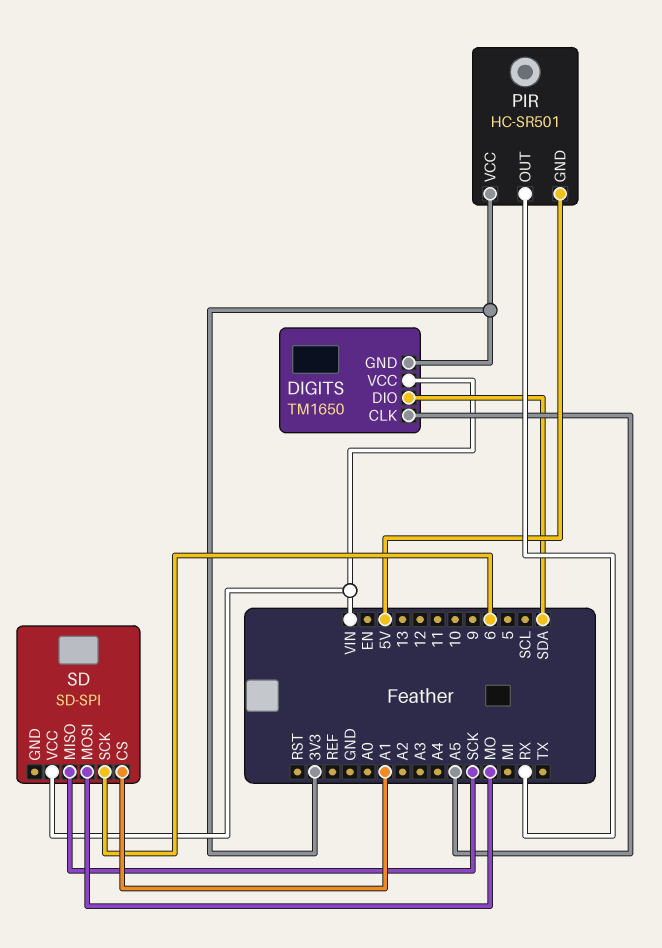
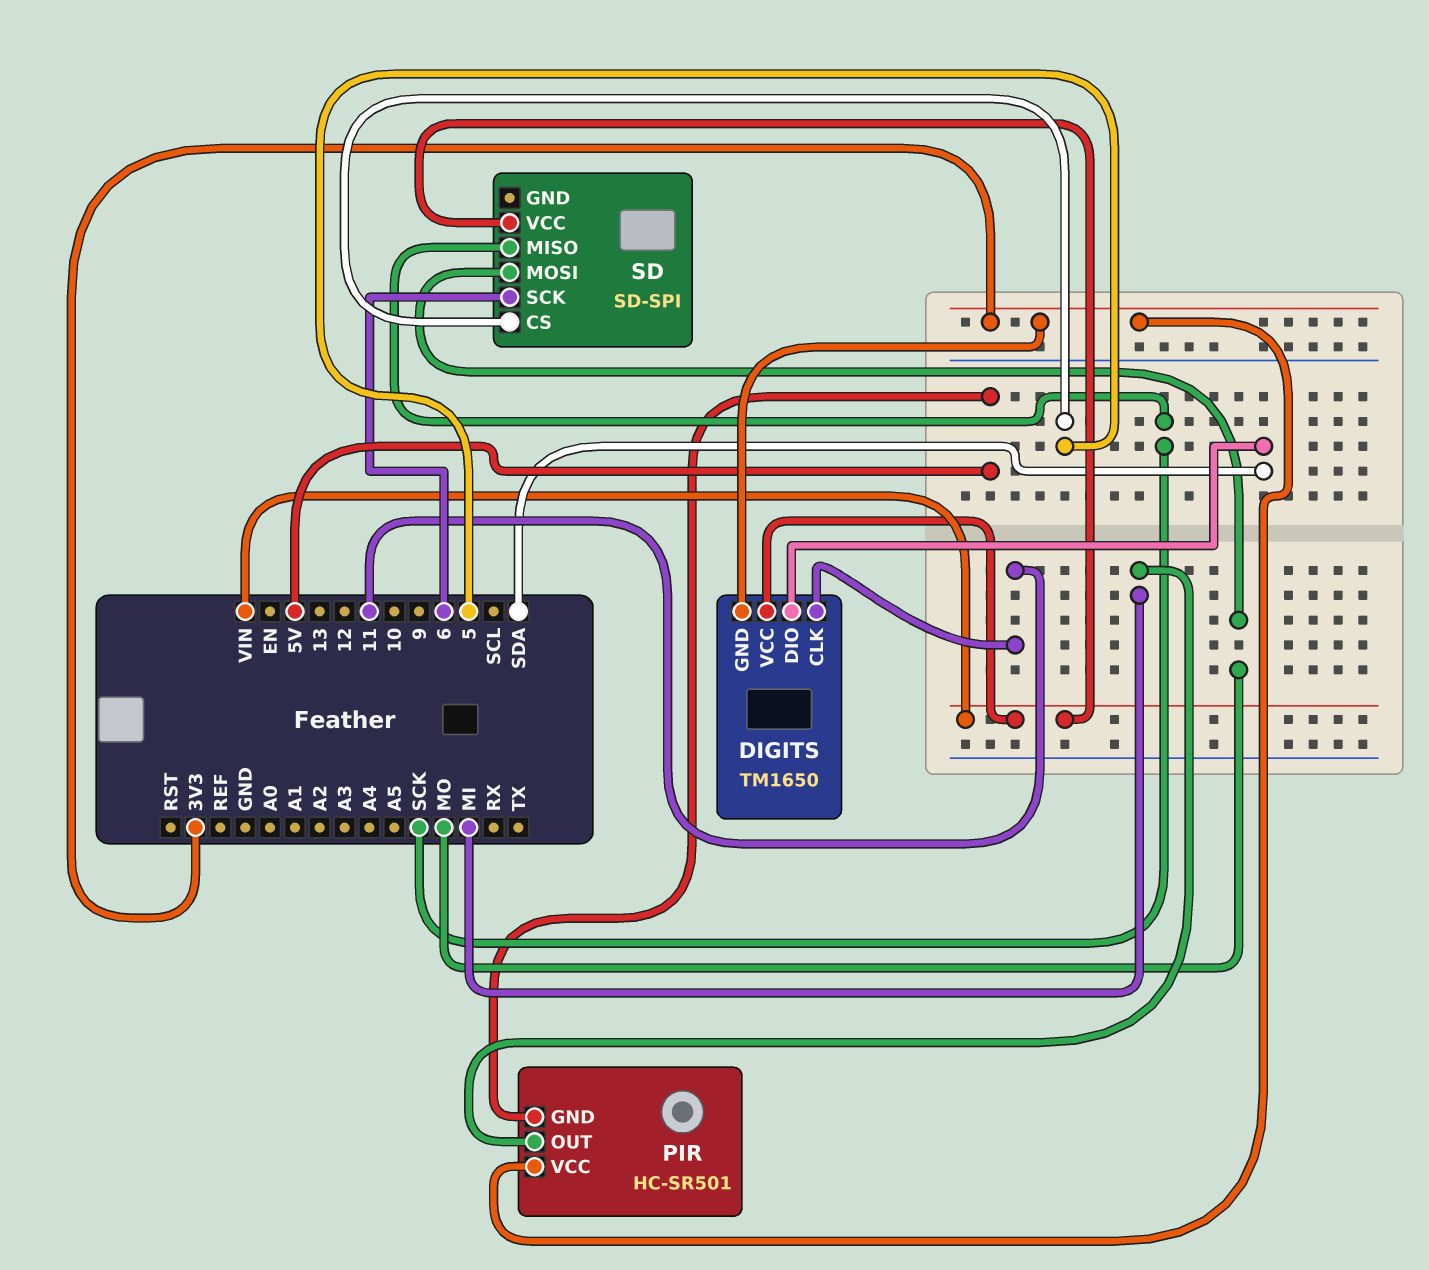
DIGITS pin CLK: A5 -> 11
PIR pin OUT: RX -> MI
SD pin CS: A1 -> 5

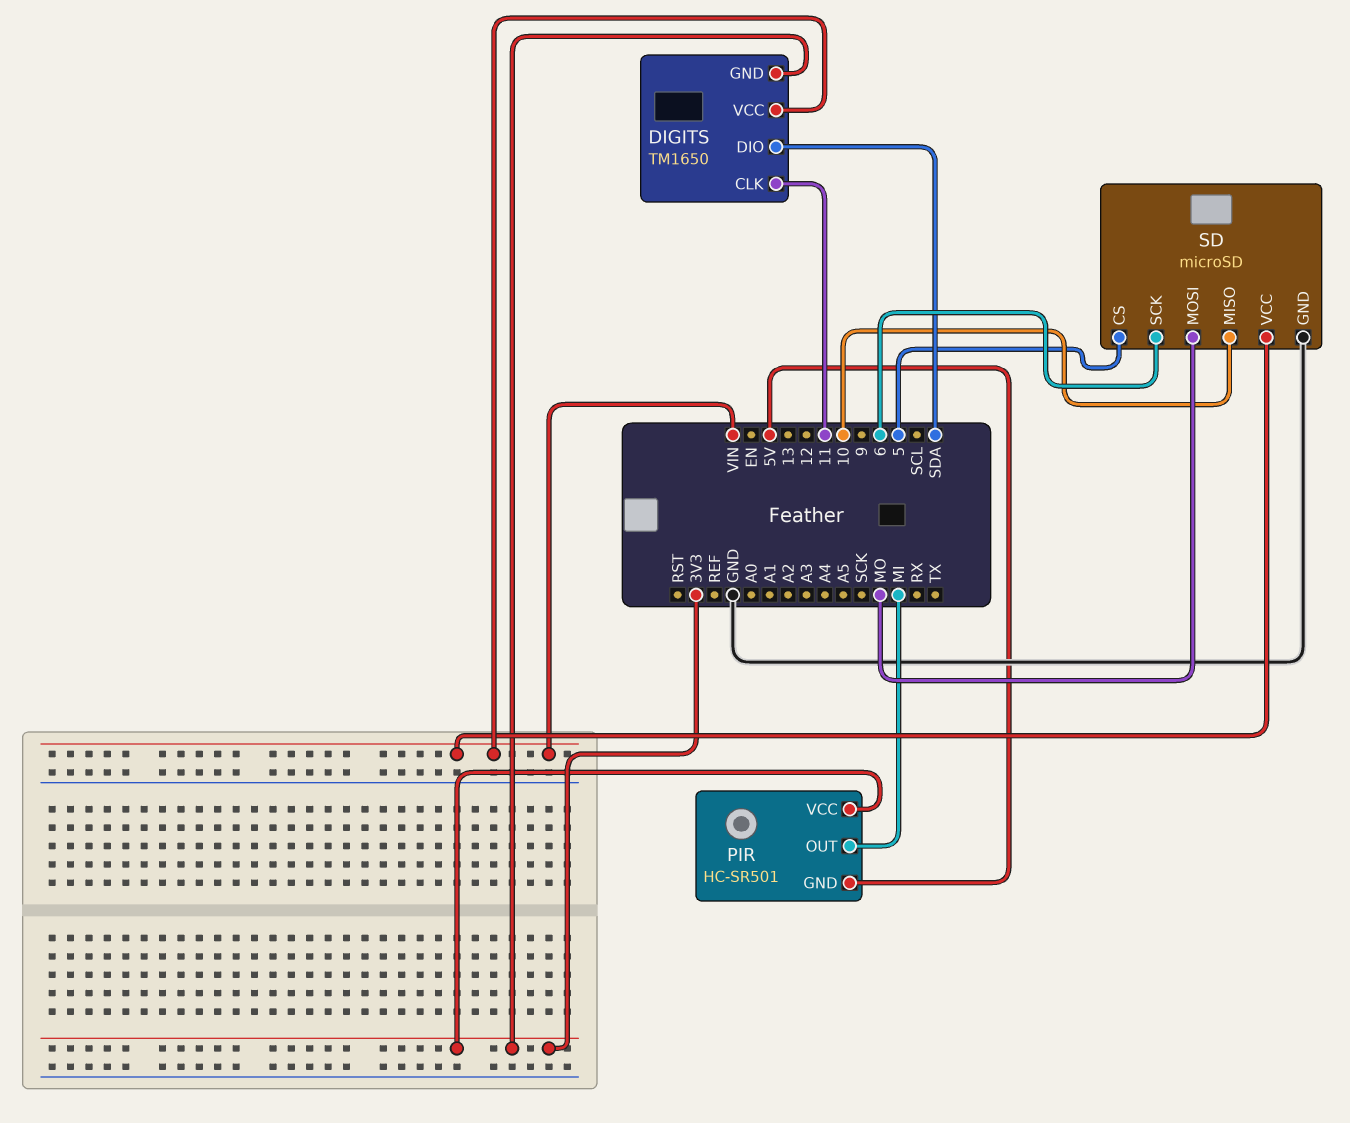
SD: SD-SPI -> microSD
SD pin GND: none -> GND
SD pin MISO: SCK -> 10

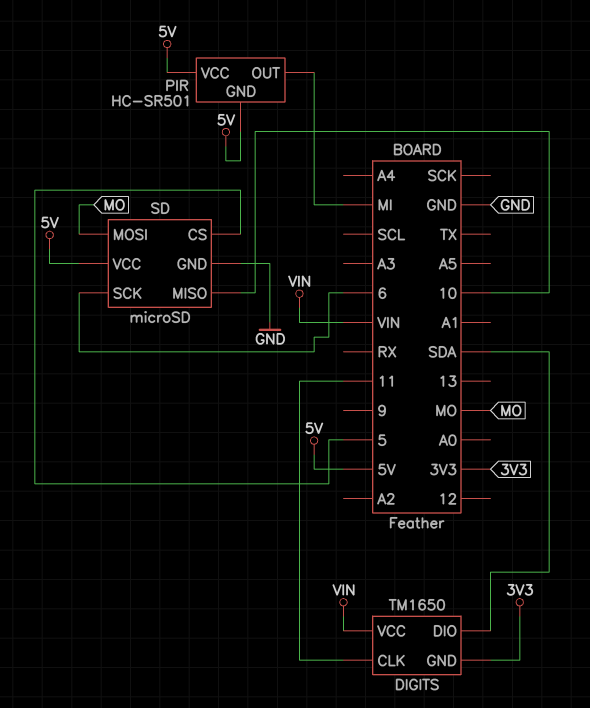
PIR pin VCC: 3V3 -> 5V
SD pin VCC: VIN -> 5V

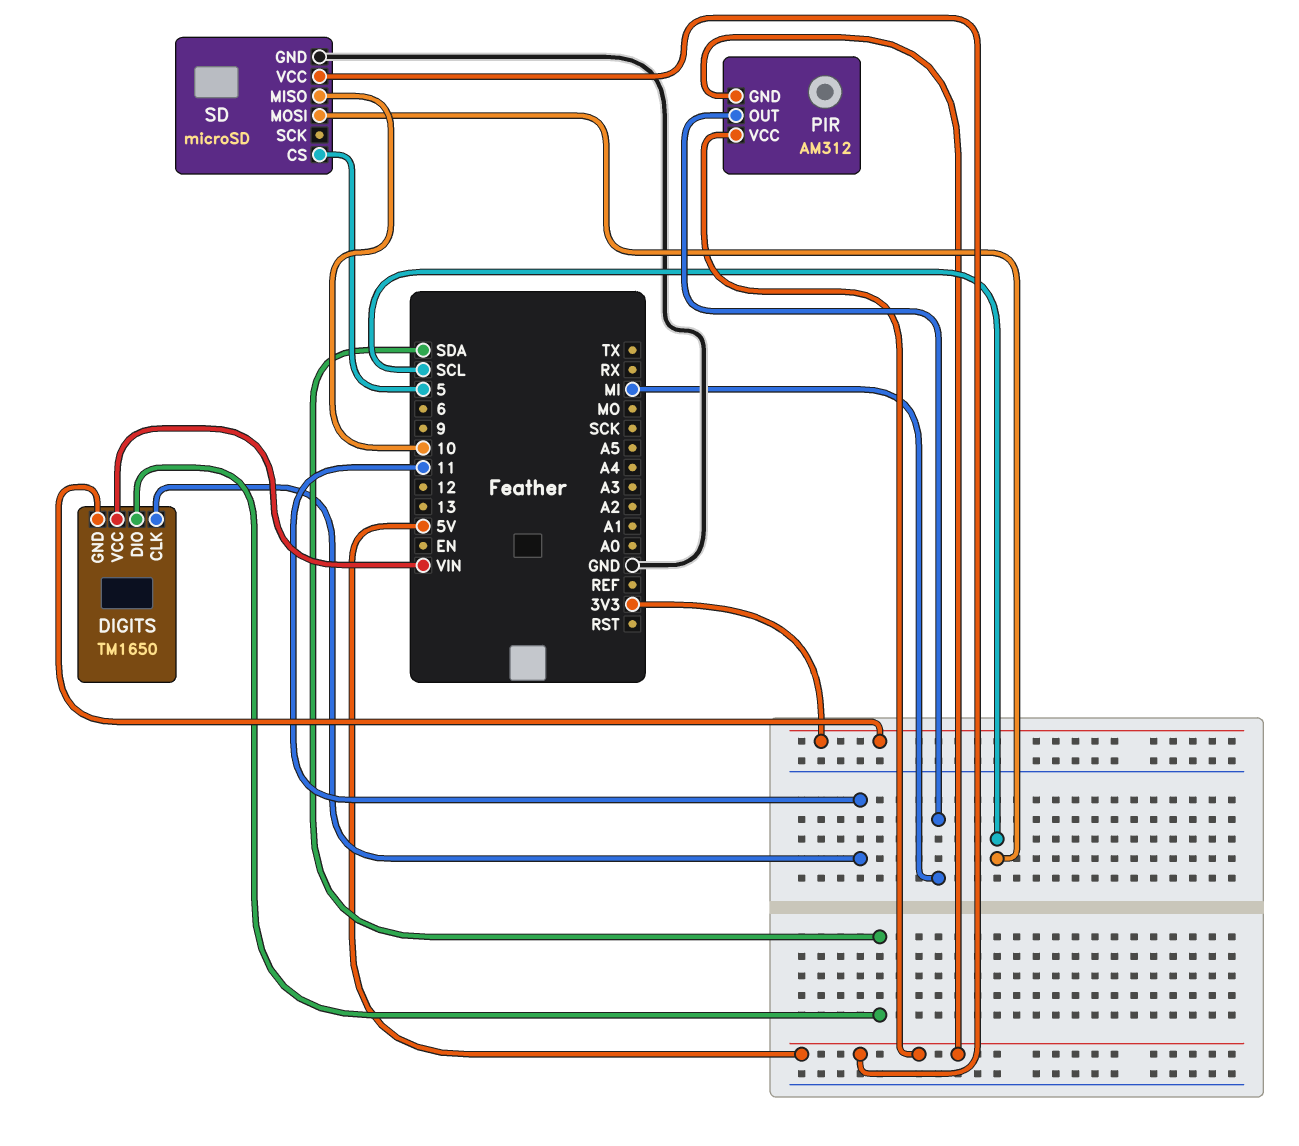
PIR: HC-SR501 -> AM312
SD pin MOSI: MO -> SCL
SD pin SCK: 6 -> none

